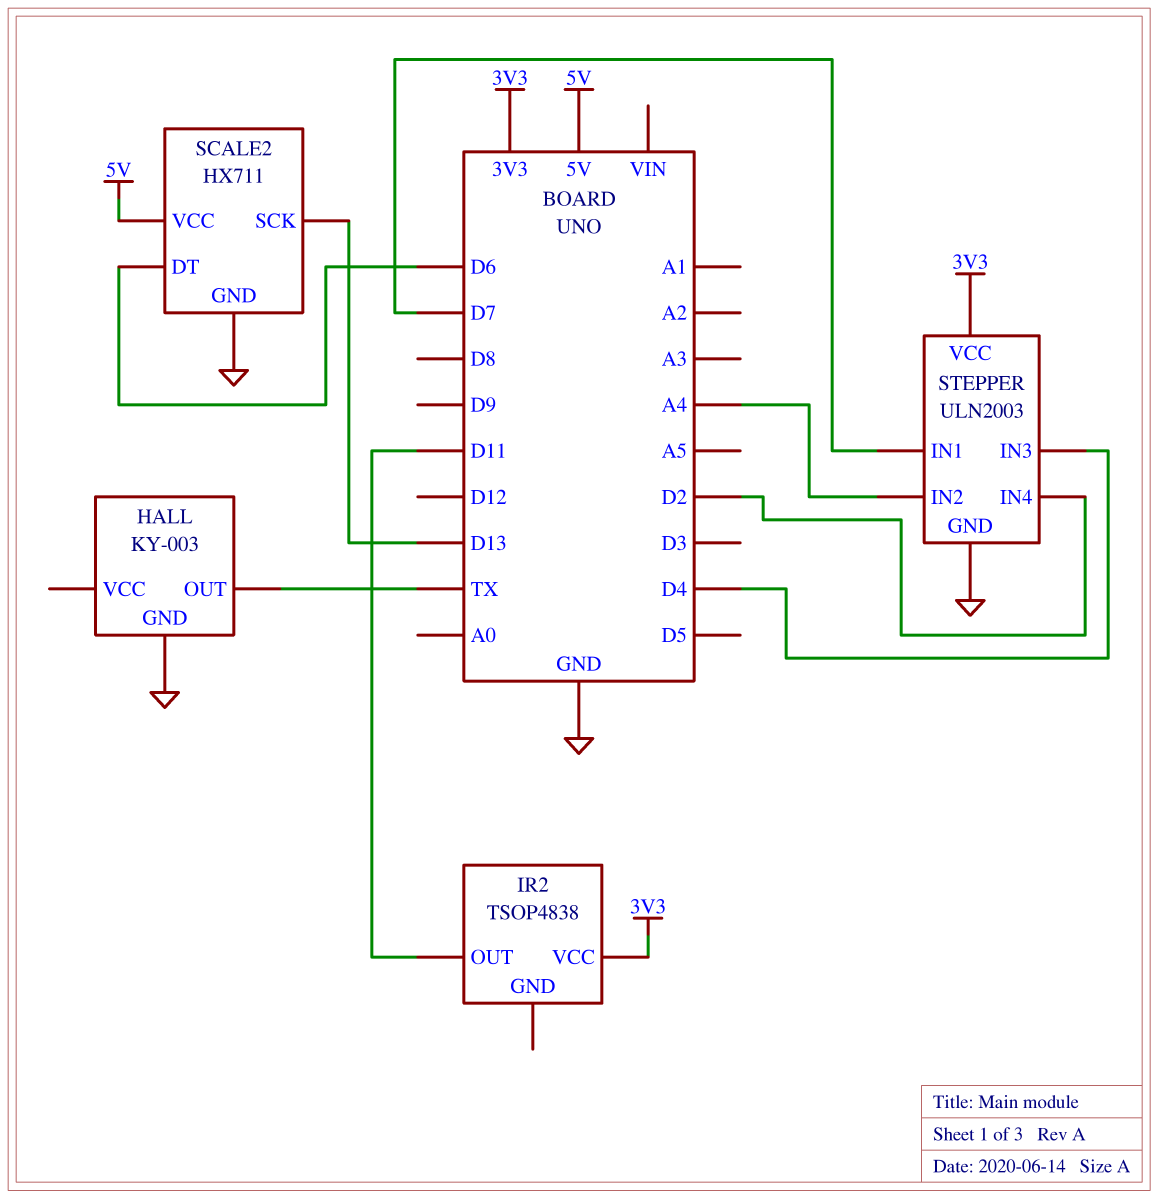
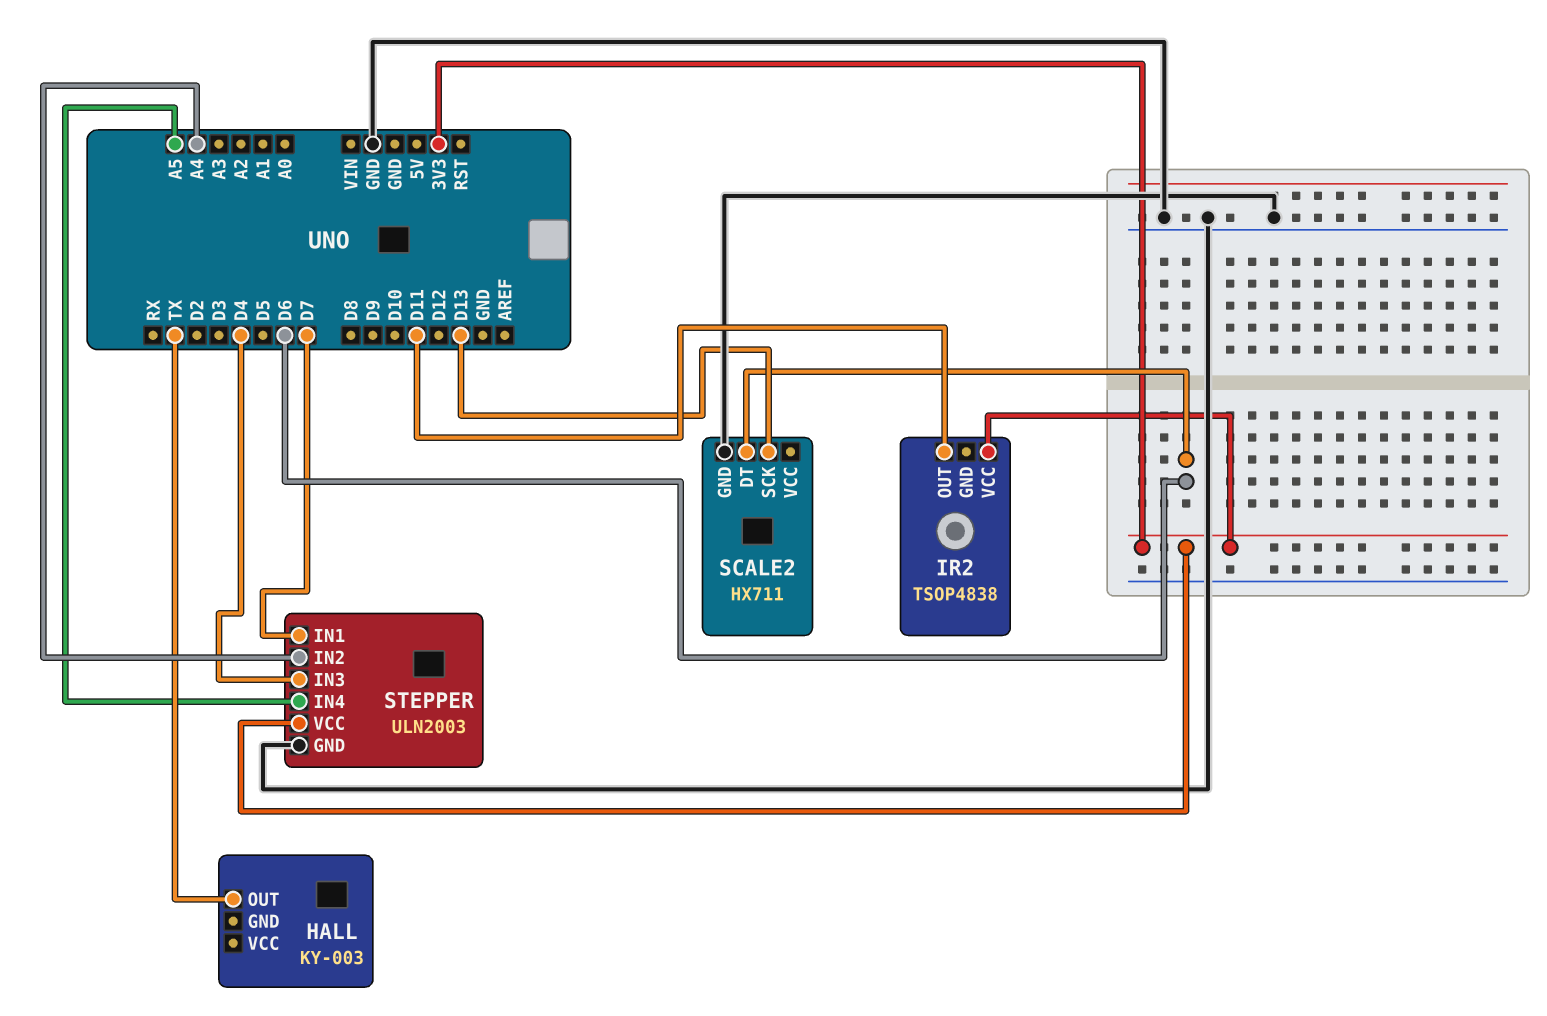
HALL pin GND: GND -> none
SCALE2 pin VCC: 5V -> none
STEPPER pin IN4: D2 -> A5

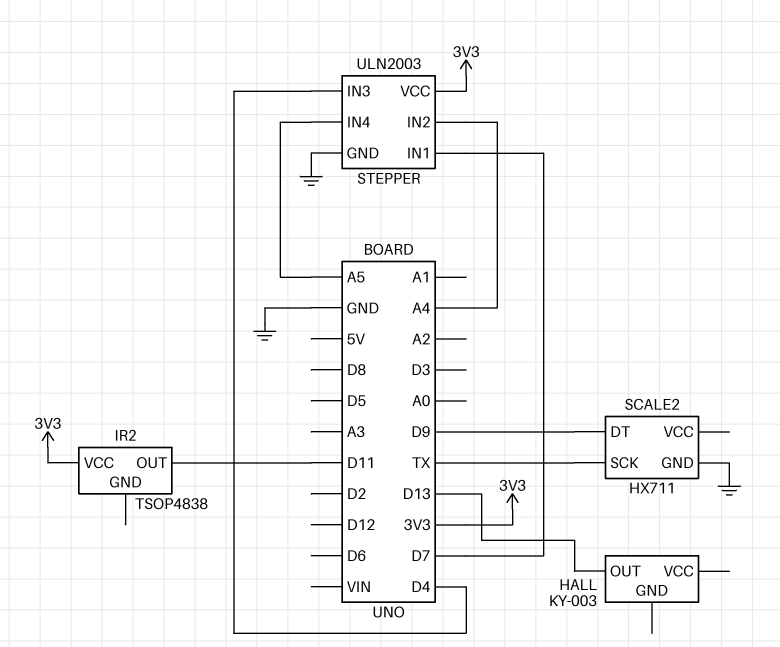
HALL pin OUT: TX -> D13
SCALE2 pin DT: D6 -> D9
SCALE2 pin SCK: D13 -> TX

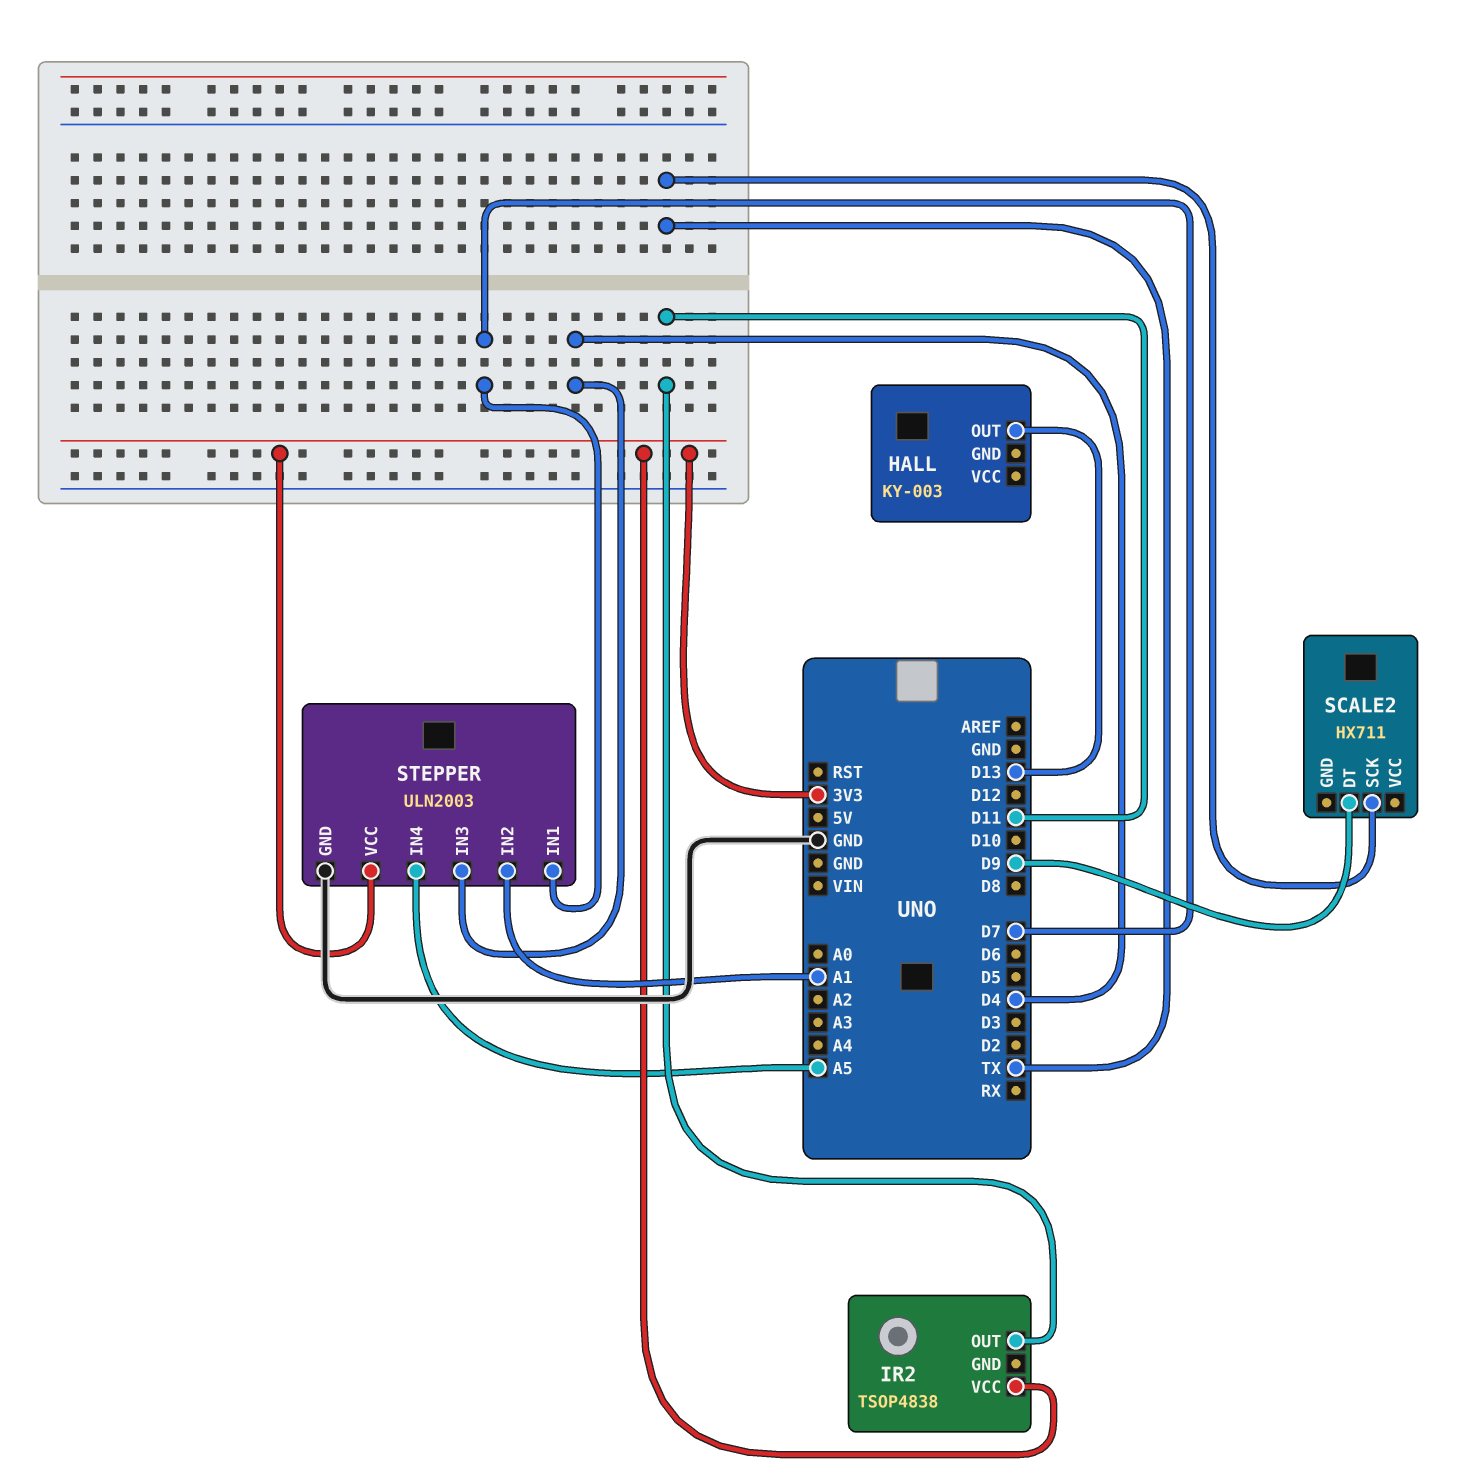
SCALE2 pin GND: GND -> none
STEPPER pin IN2: A4 -> A1

